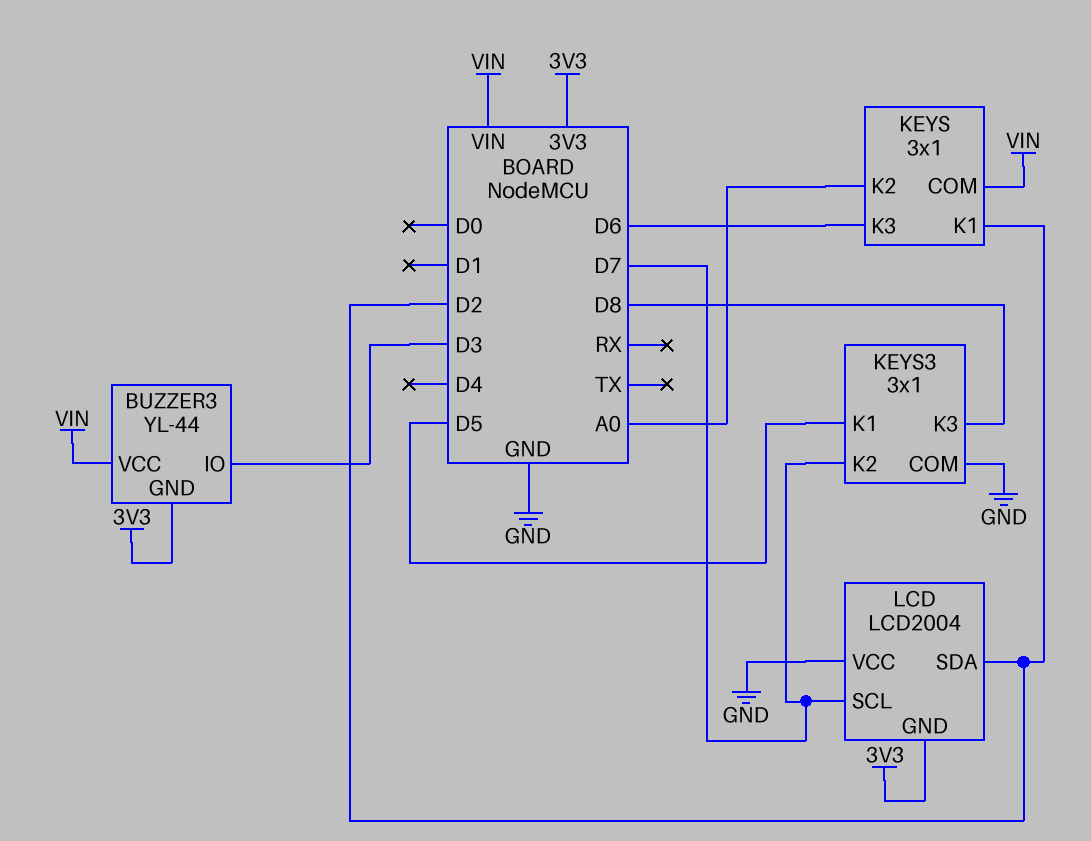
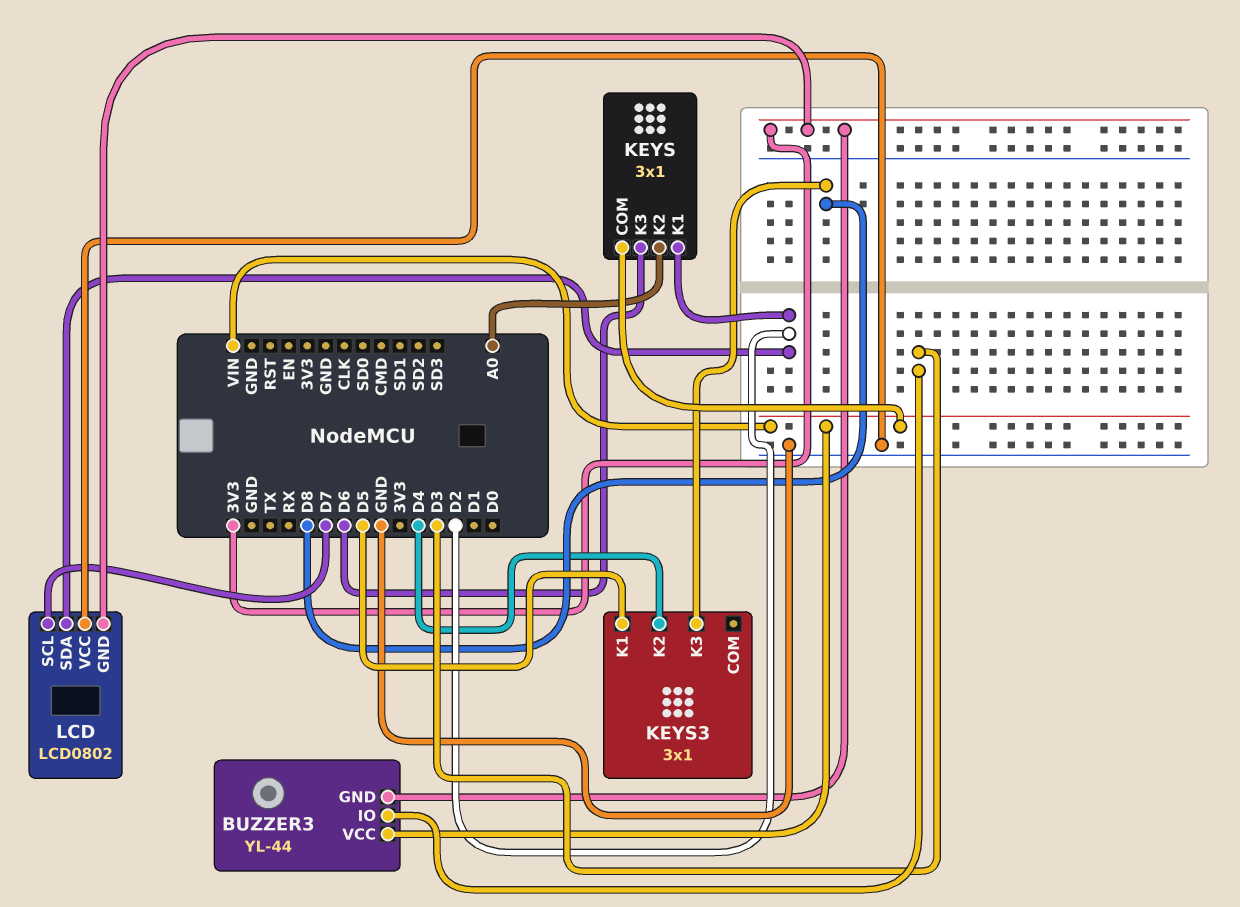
KEYS3 pin COM: GND -> none
KEYS3 pin K2: D7 -> D4
LCD: LCD2004 -> LCD0802

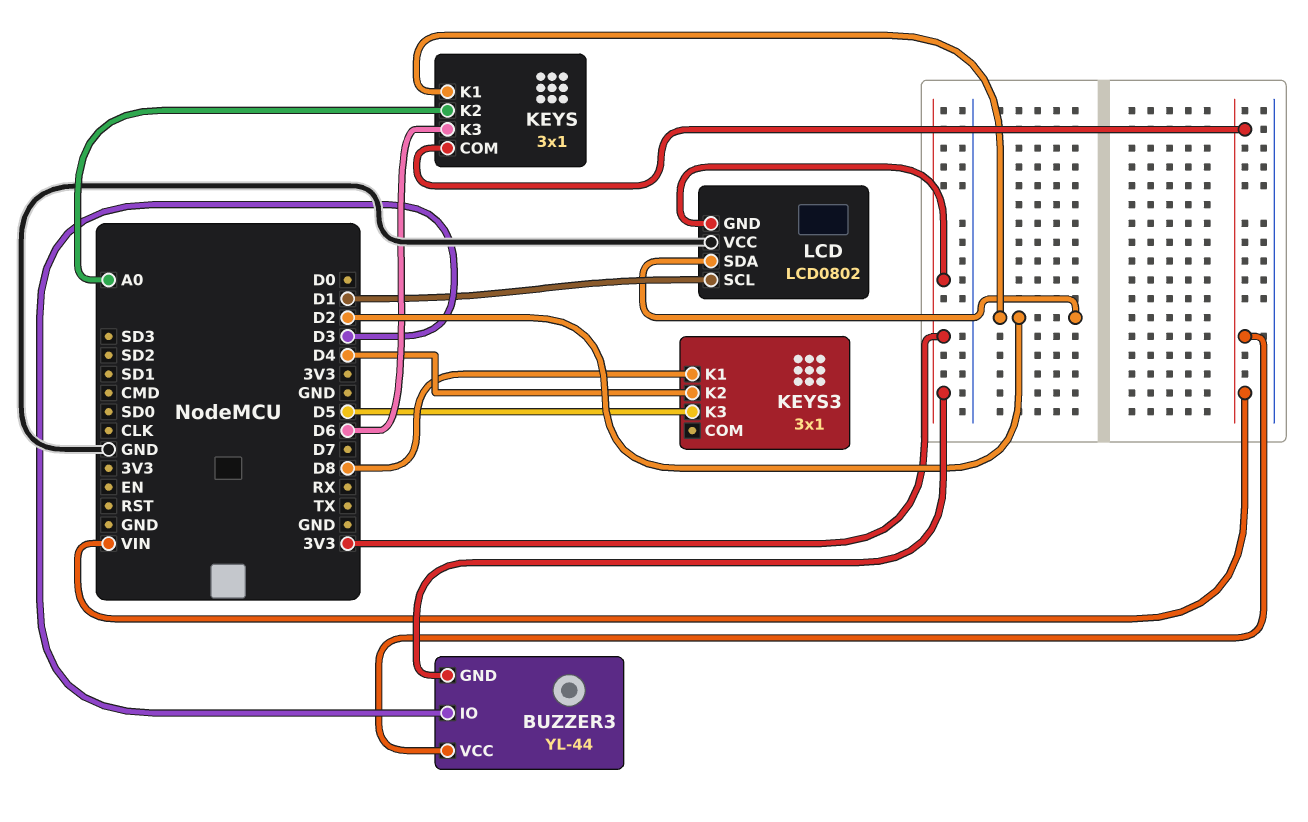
KEYS3 pin K1: D5 -> D8
KEYS3 pin K3: D8 -> D5
LCD pin SCL: D7 -> D1

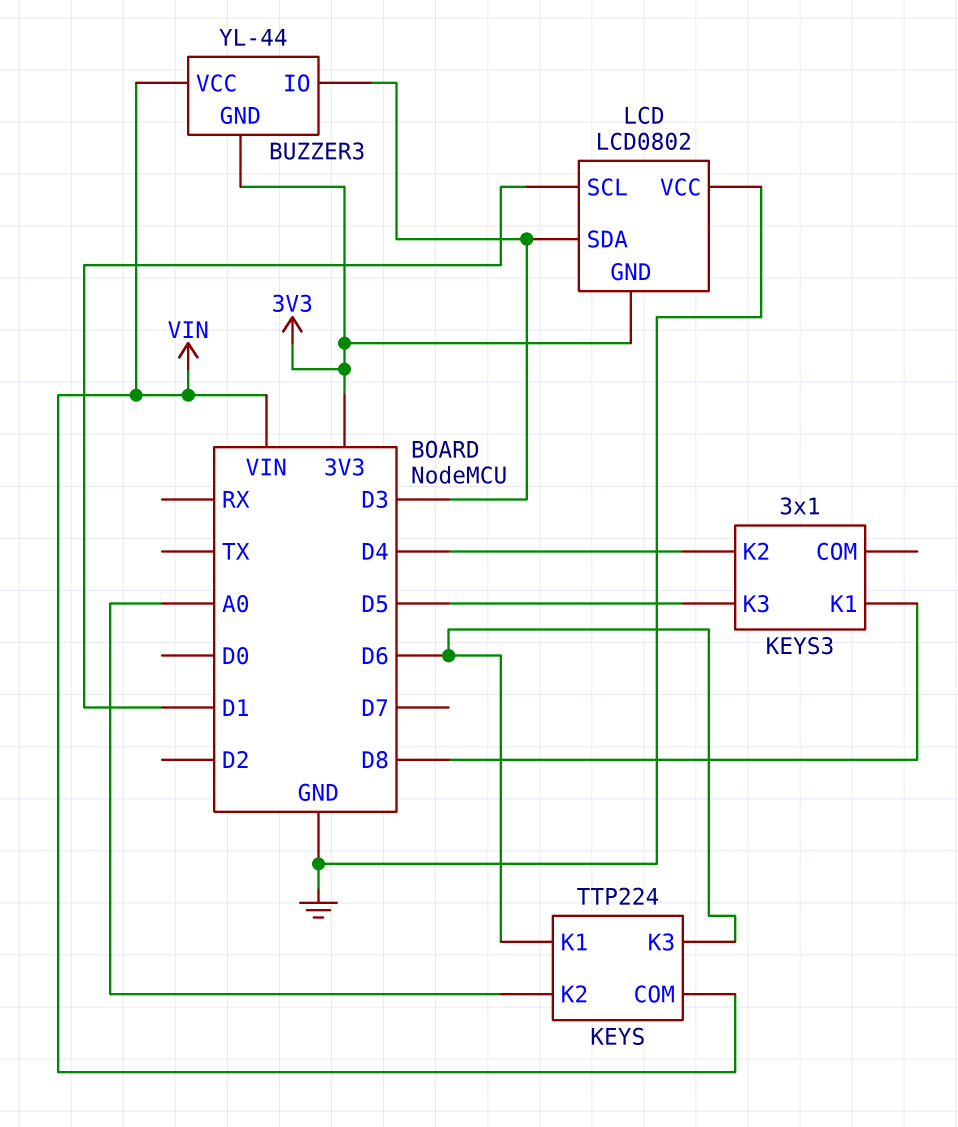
KEYS: 3x1 -> TTP224
KEYS pin K1: D2 -> D6
LCD pin SDA: D2 -> D3

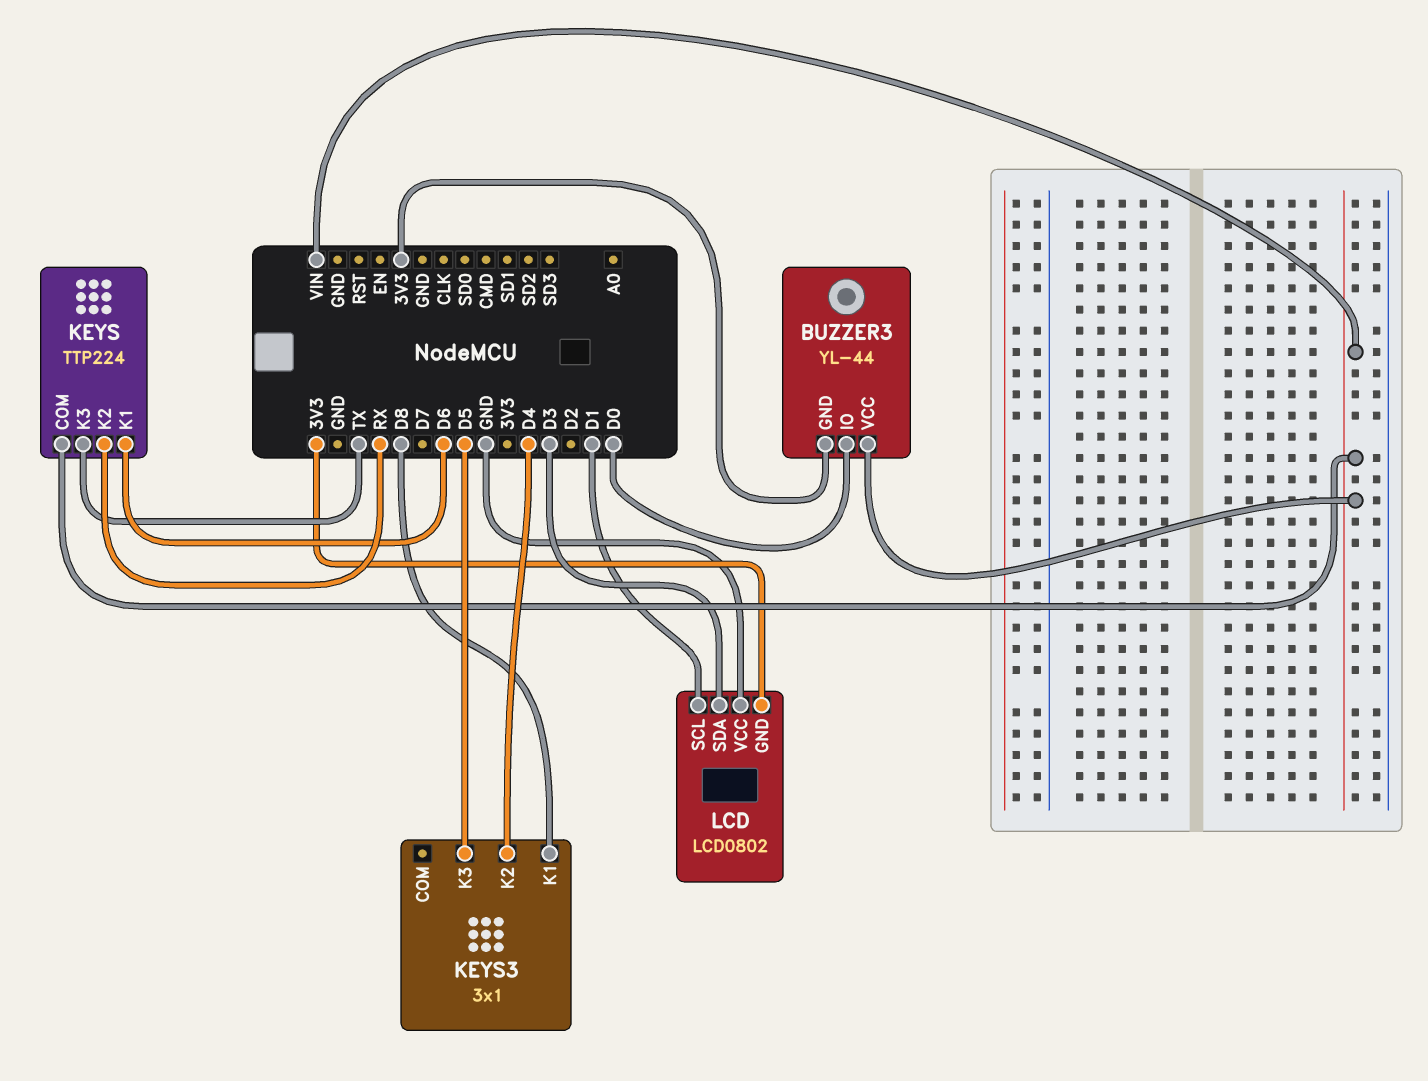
BUZZER3 pin IO: D3 -> D0
KEYS pin K2: A0 -> RX
KEYS pin K3: D6 -> TX

